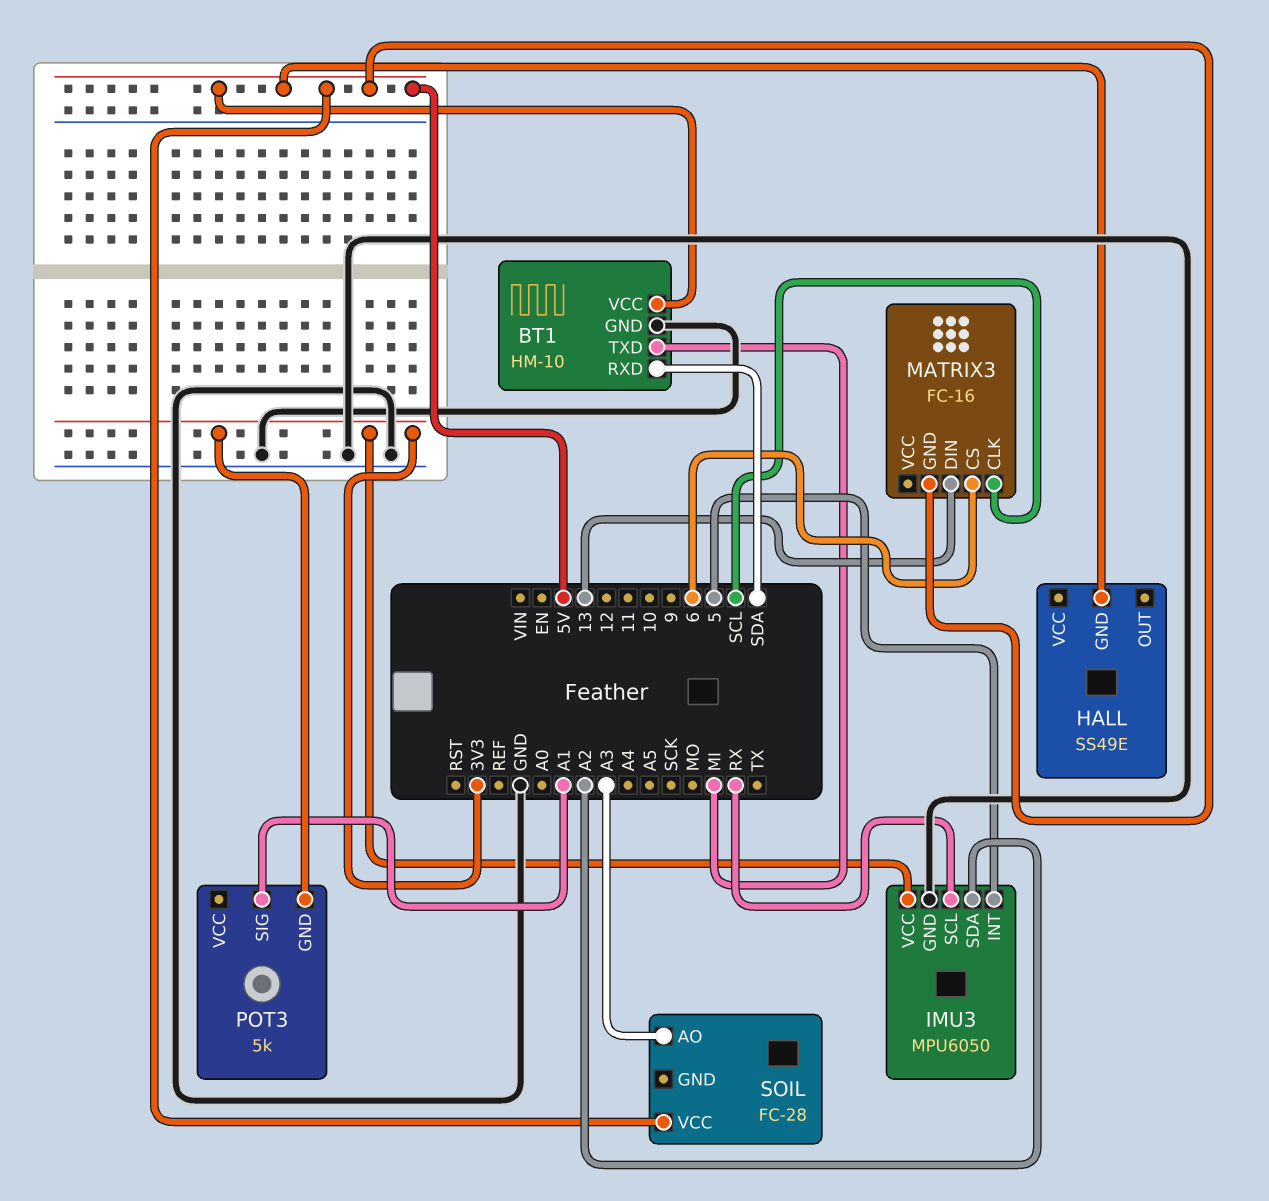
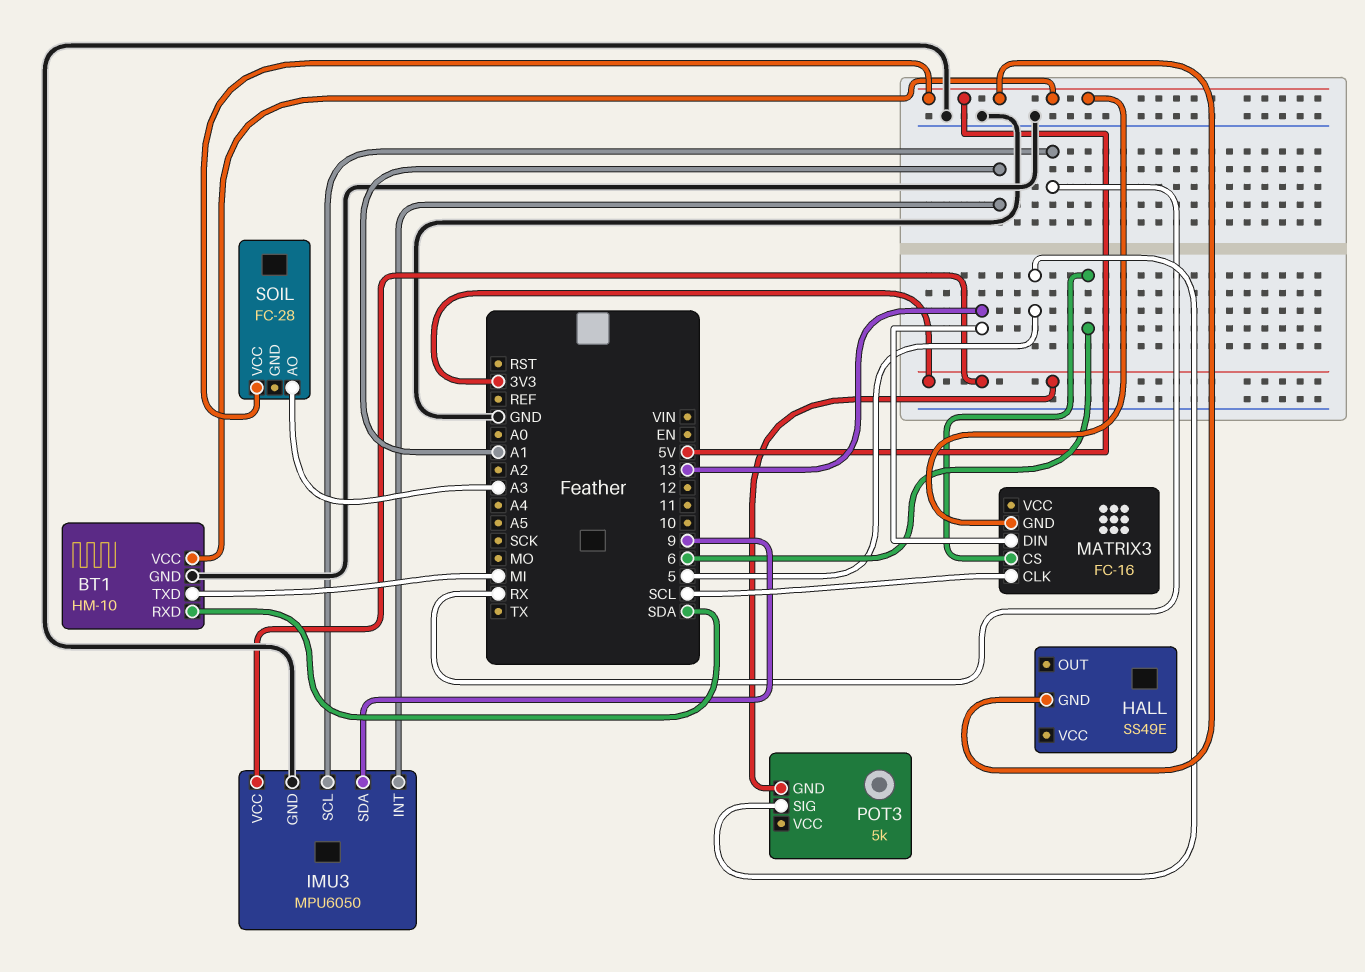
IMU3 pin INT: 5 -> A1
IMU3 pin SDA: A2 -> 9
POT3 pin SIG: A1 -> 5

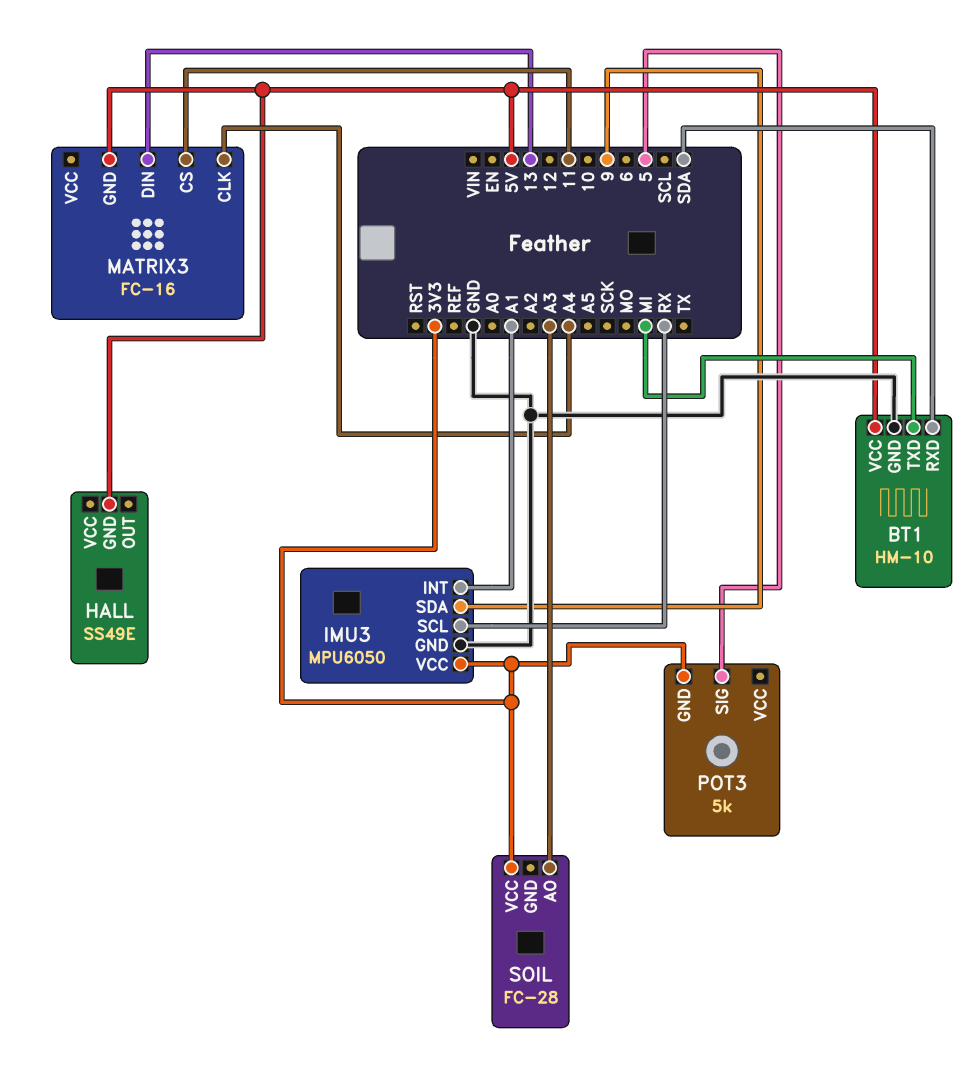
MATRIX3 pin CLK: SCL -> A4
MATRIX3 pin CS: 6 -> 11
SOIL pin VCC: 5V -> 3V3

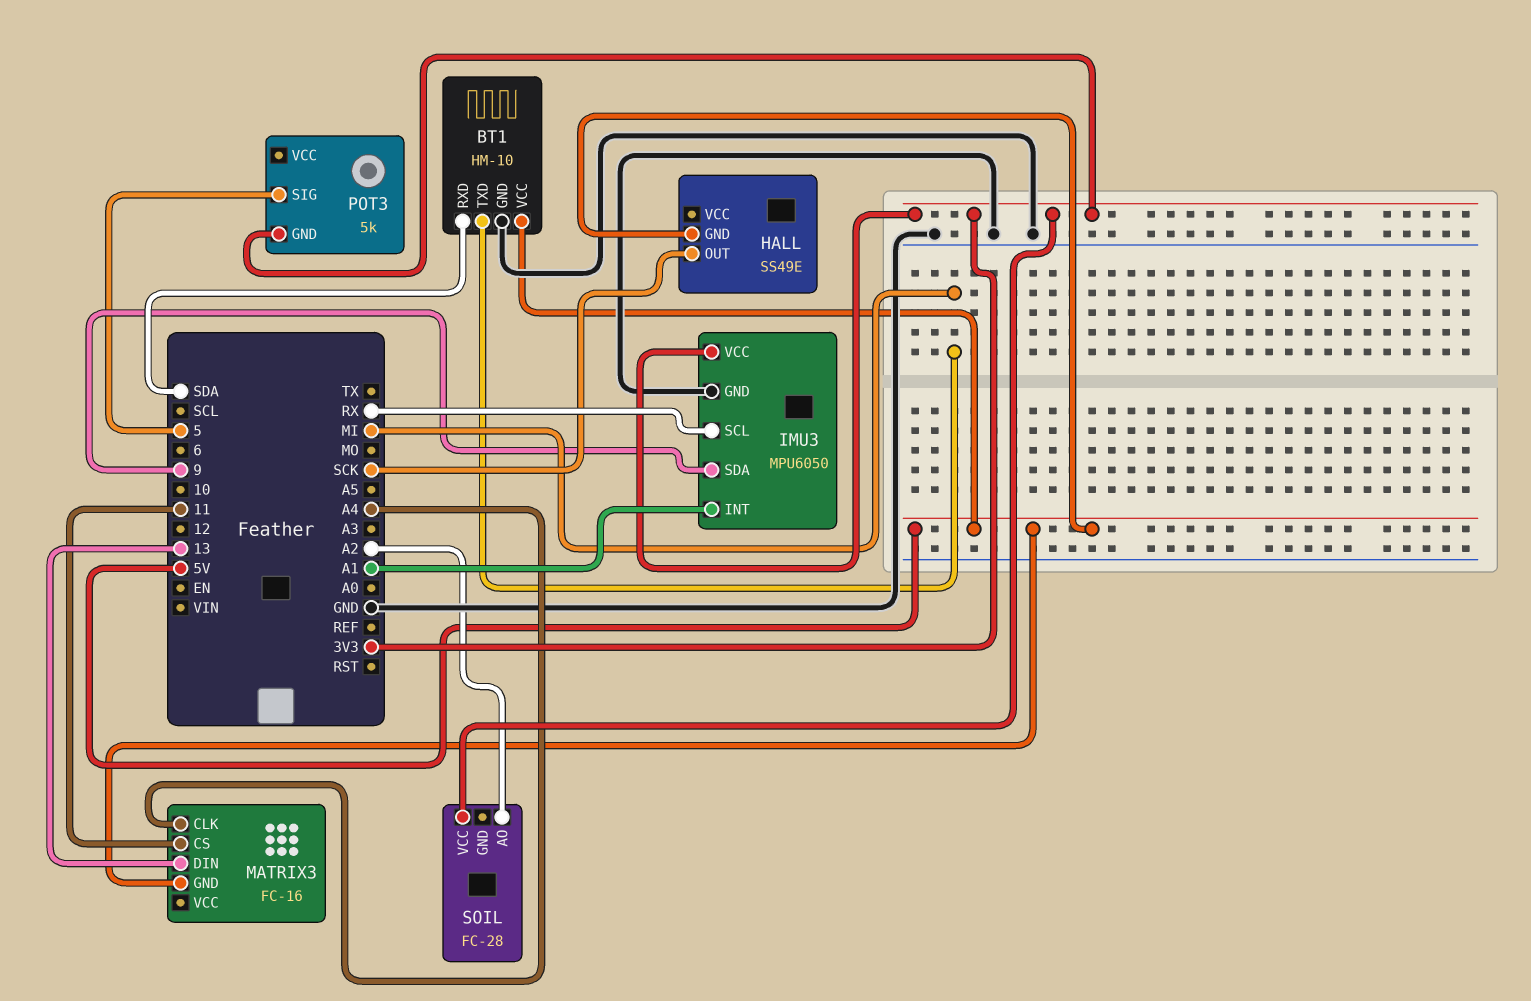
HALL pin OUT: none -> SCK
SOIL pin AO: A3 -> A2

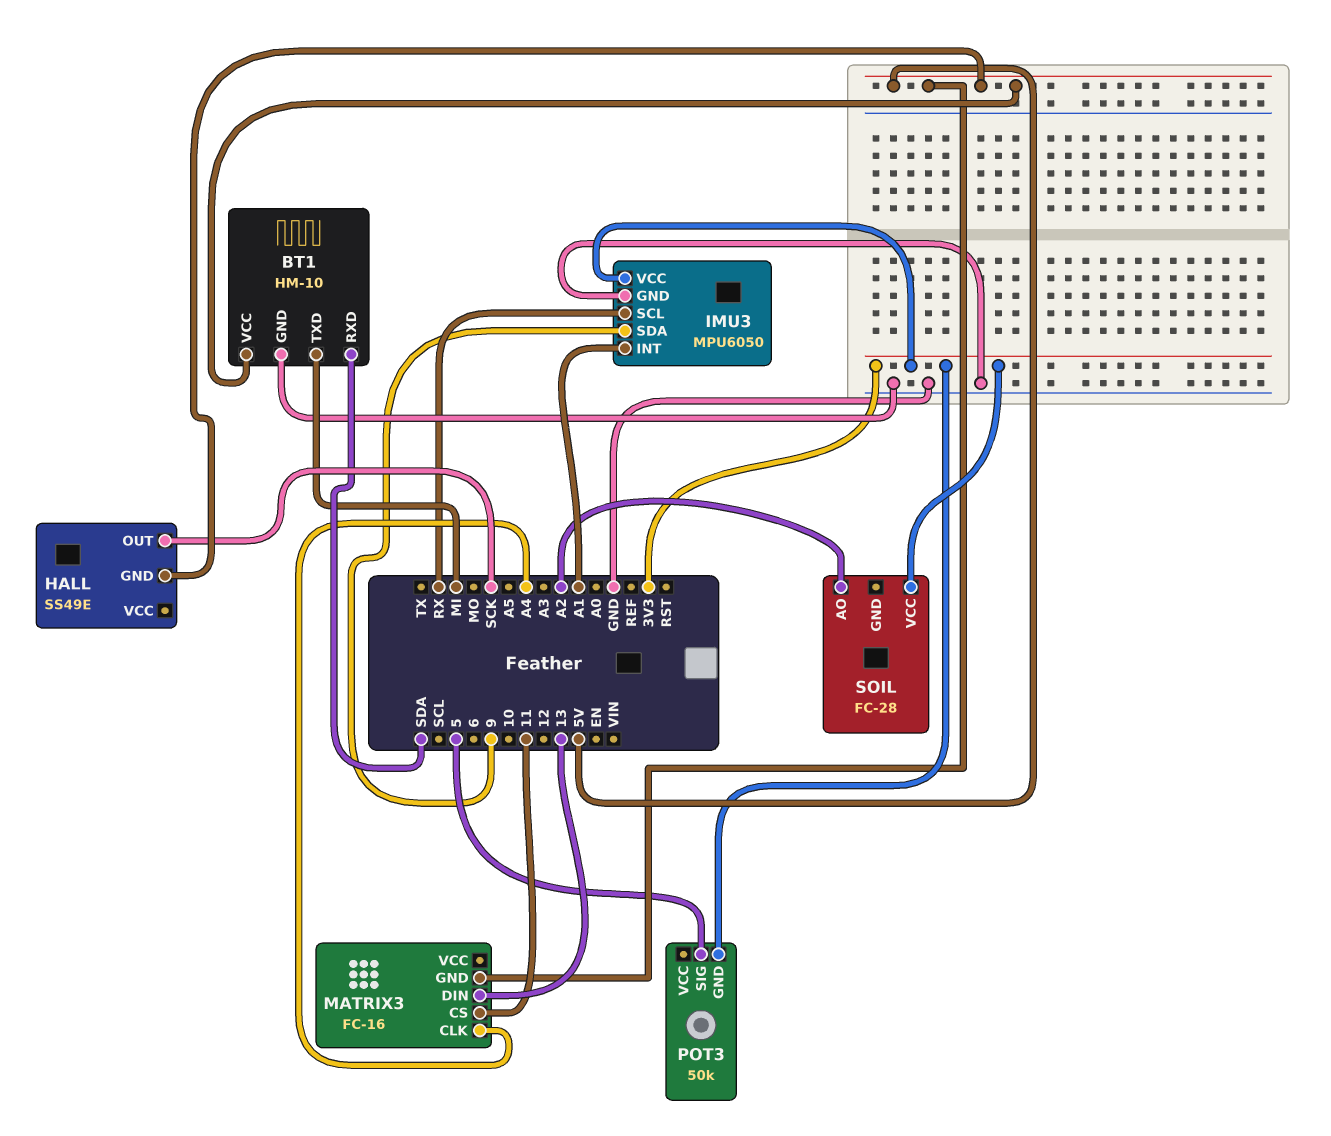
POT3: 5k -> 50k

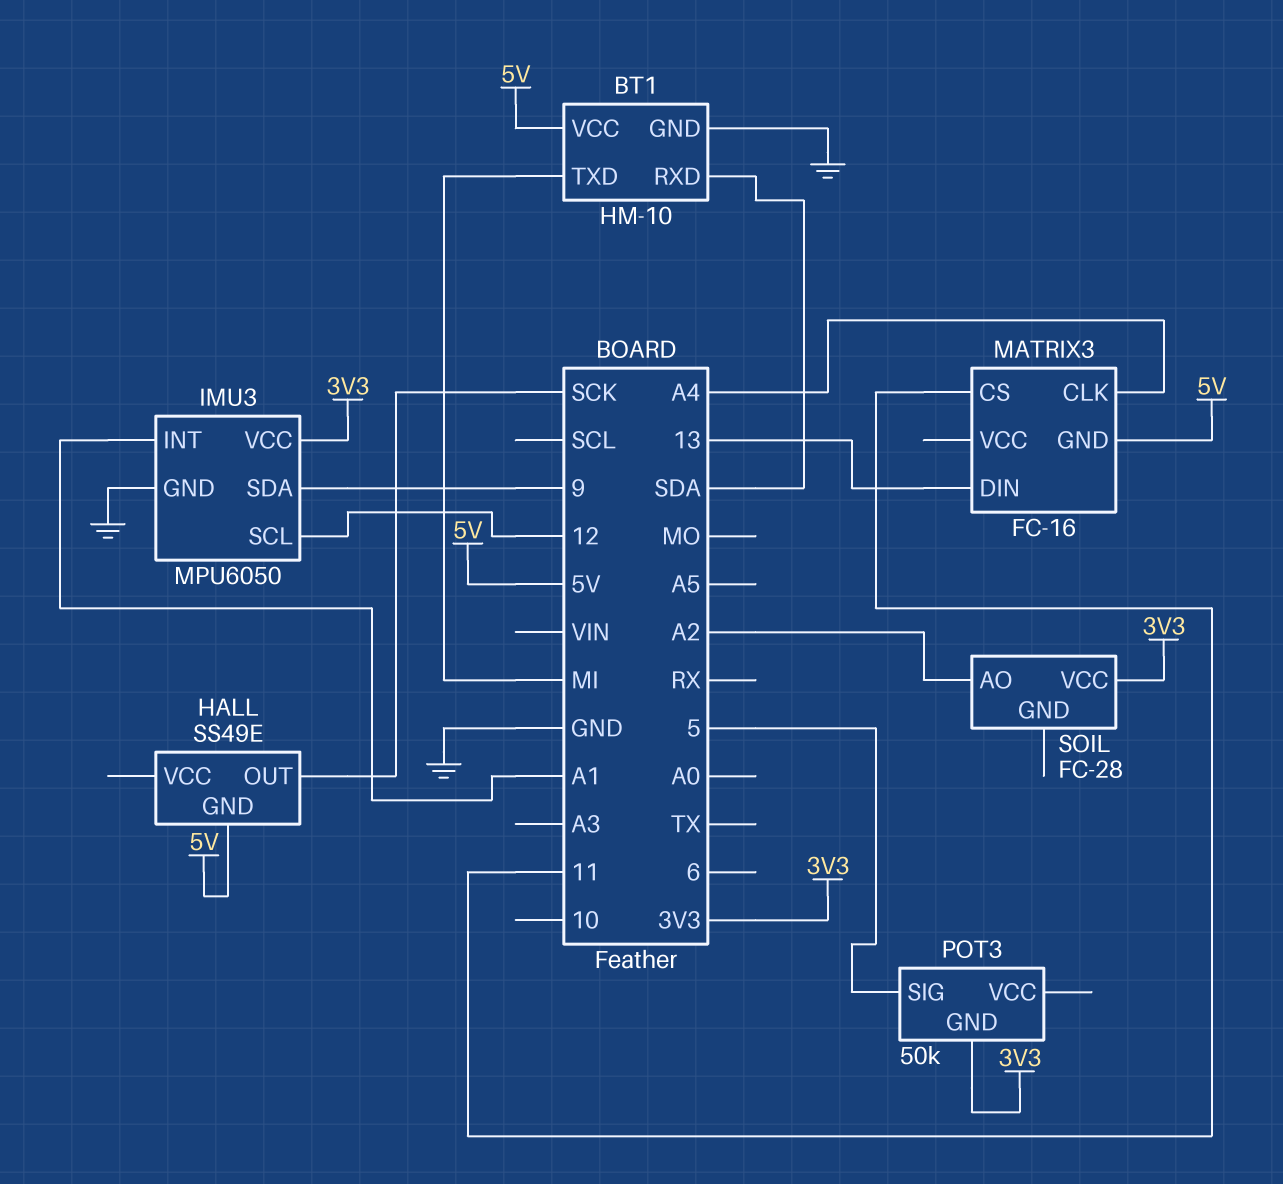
IMU3 pin SCL: RX -> 12

